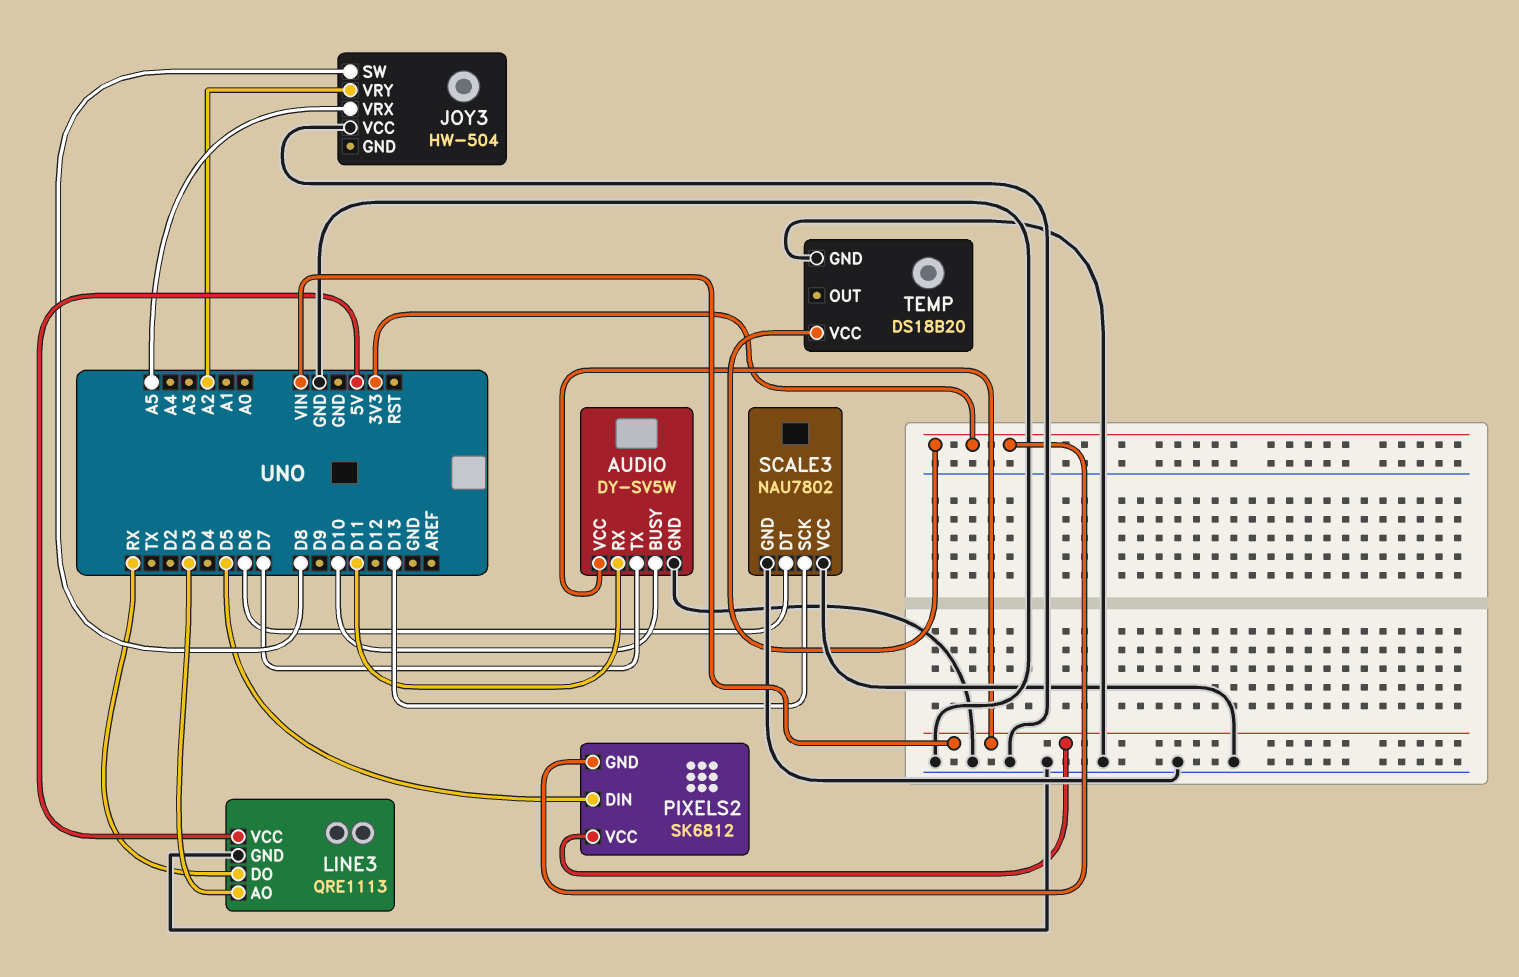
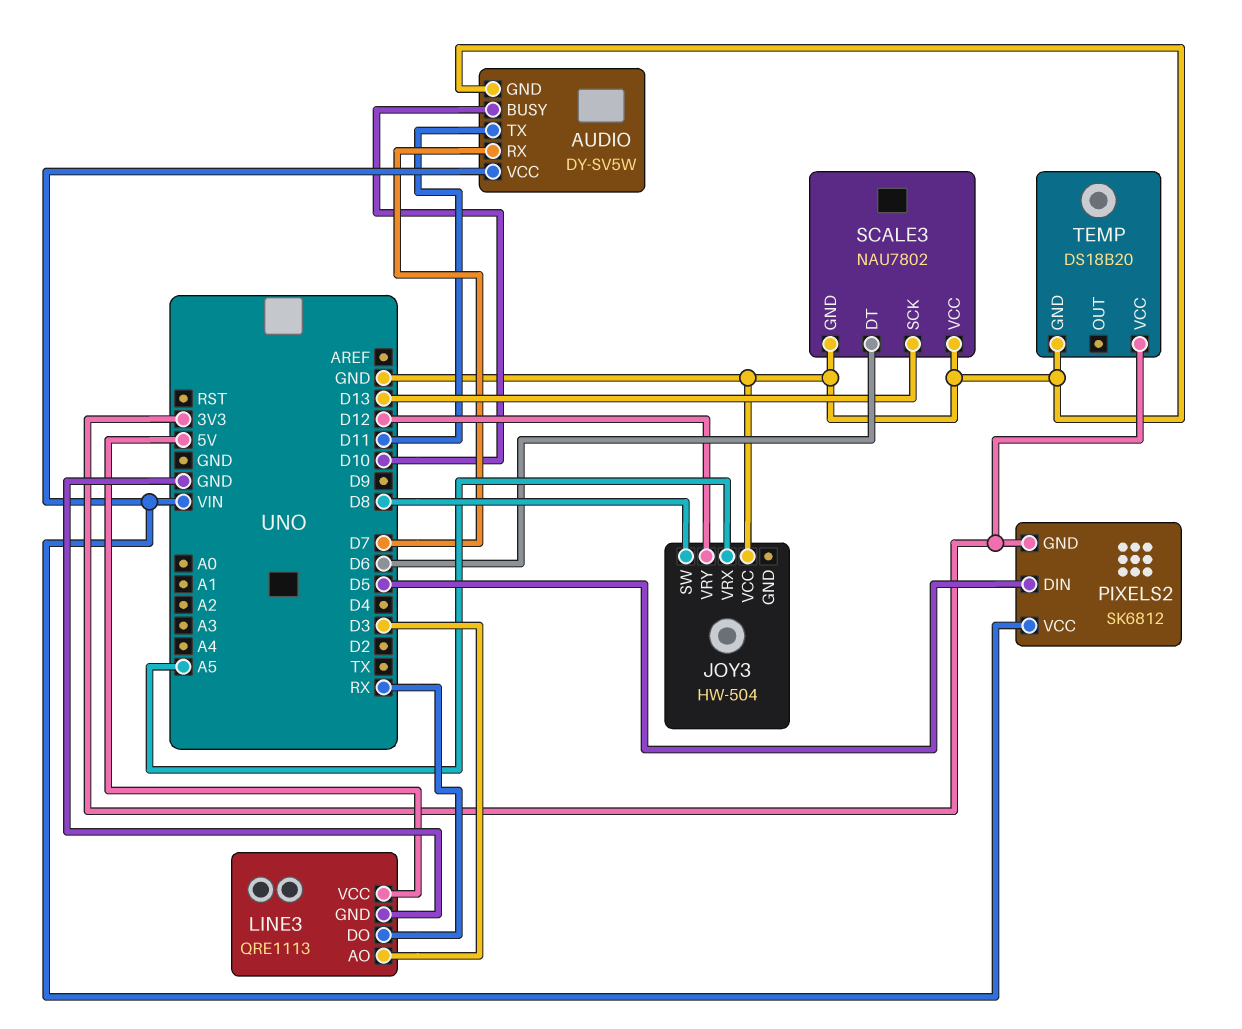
AUDIO pin RX: D11 -> D7
AUDIO pin TX: D7 -> D11
JOY3 pin VRY: A2 -> D12

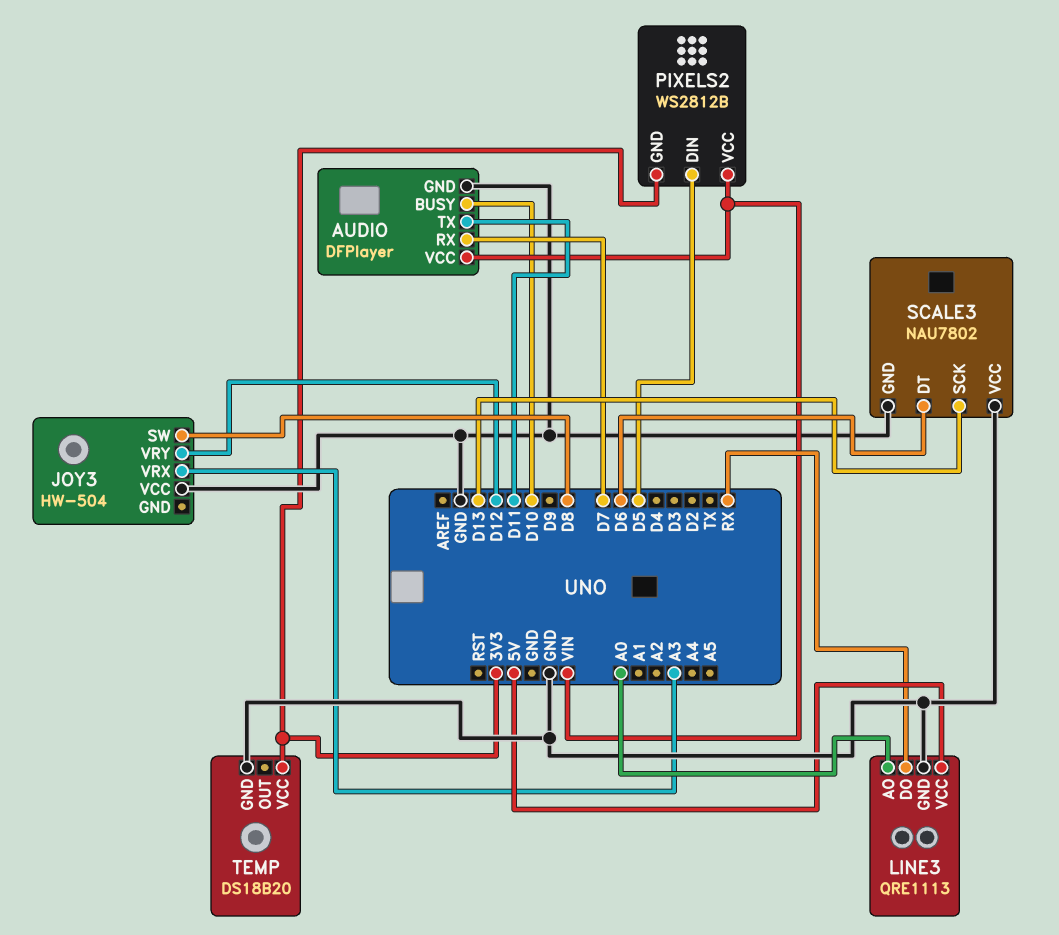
AUDIO: DY-SV5W -> DFPlayer
JOY3 pin VRX: A5 -> A3
LINE3 pin AO: D3 -> A0
PIXELS2: SK6812 -> WS2812B

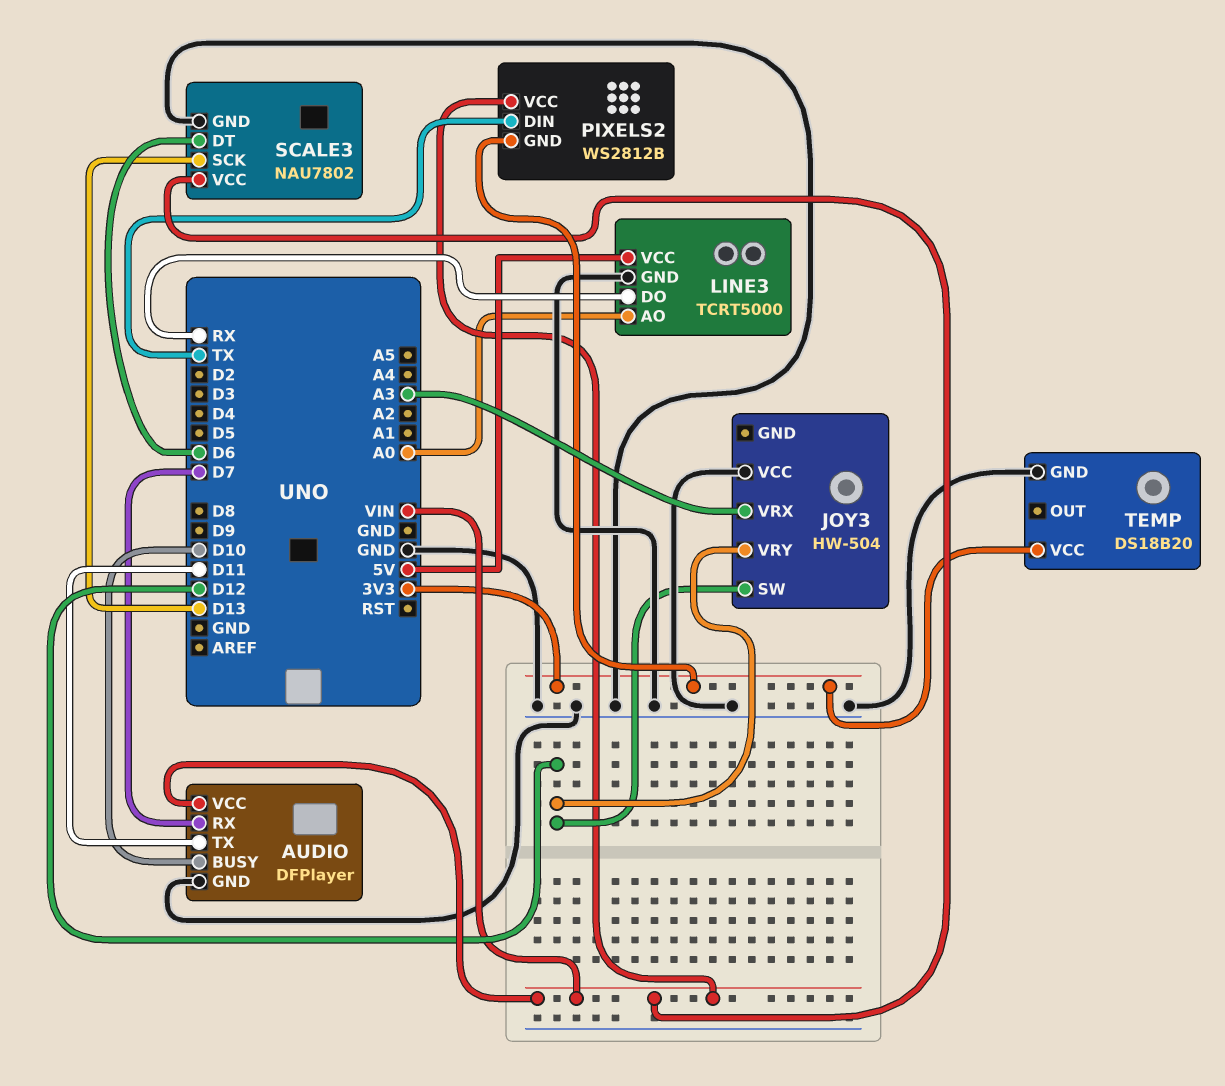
JOY3 pin SW: D8 -> D12
LINE3: QRE1113 -> TCRT5000
PIXELS2 pin DIN: D5 -> TX
SCALE3 pin VCC: GND -> VIN

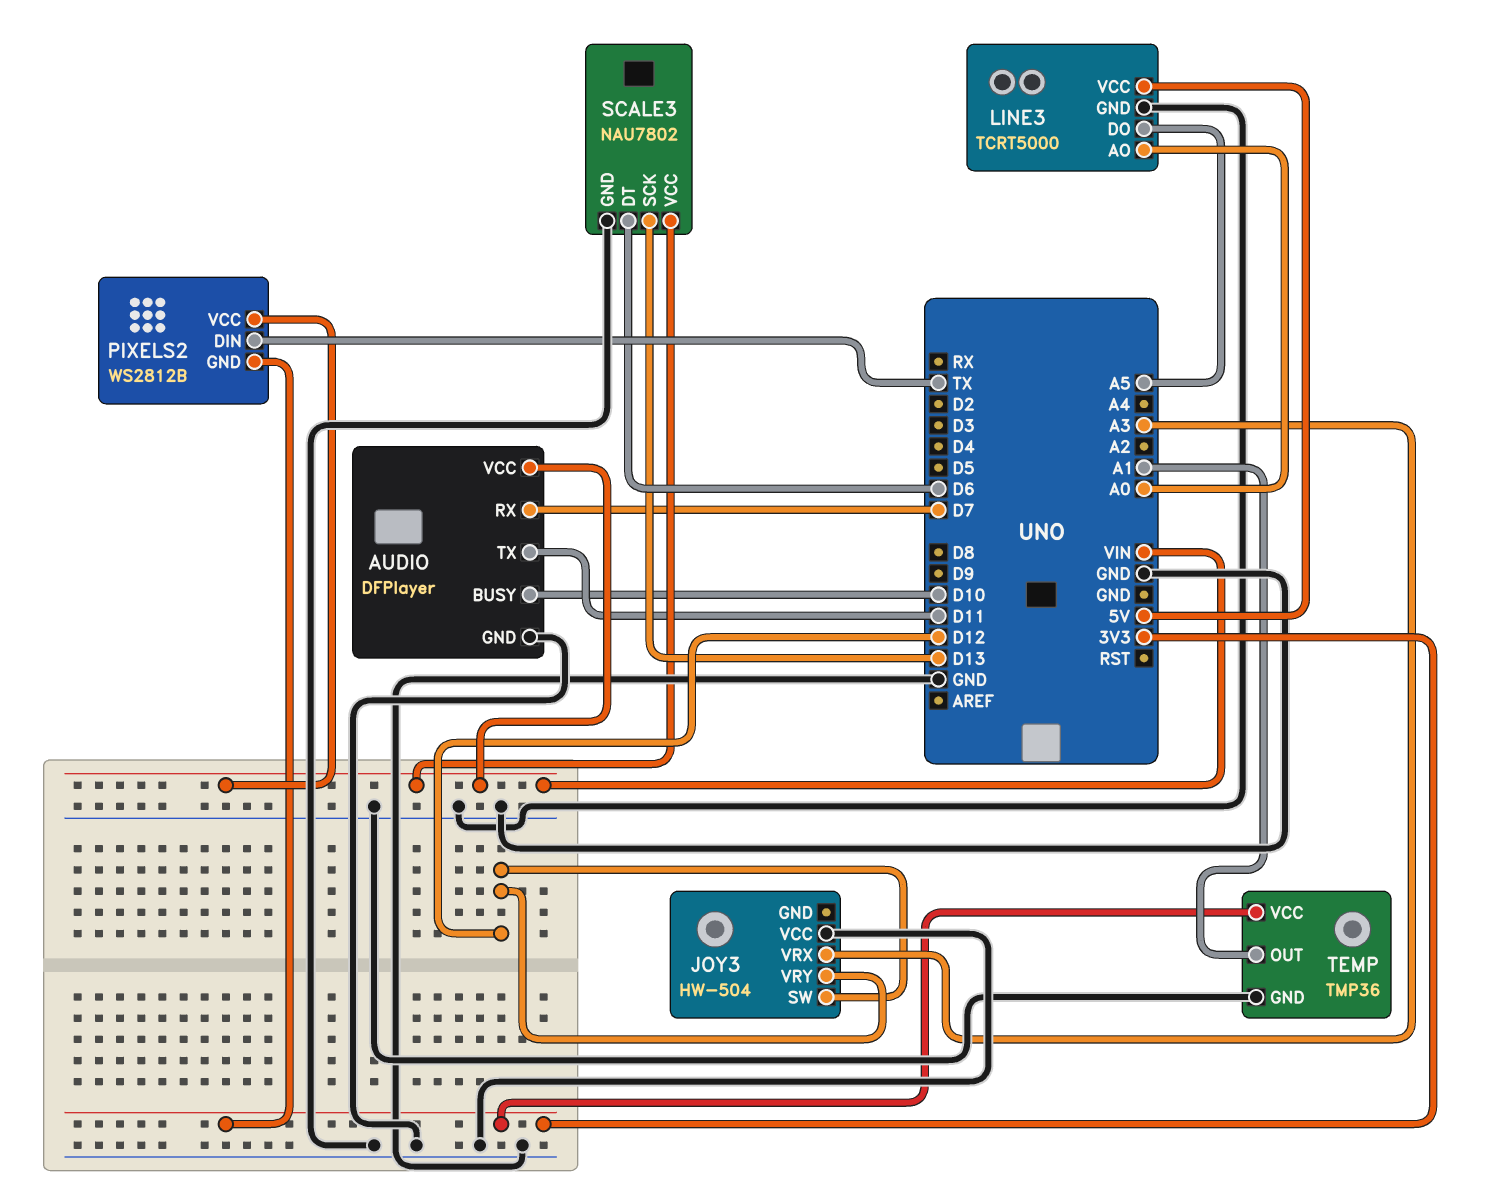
LINE3 pin DO: RX -> A5
TEMP: DS18B20 -> TMP36
TEMP pin OUT: none -> A1

